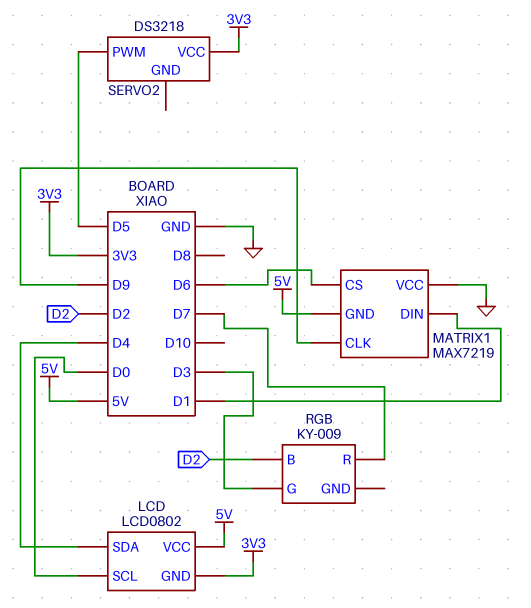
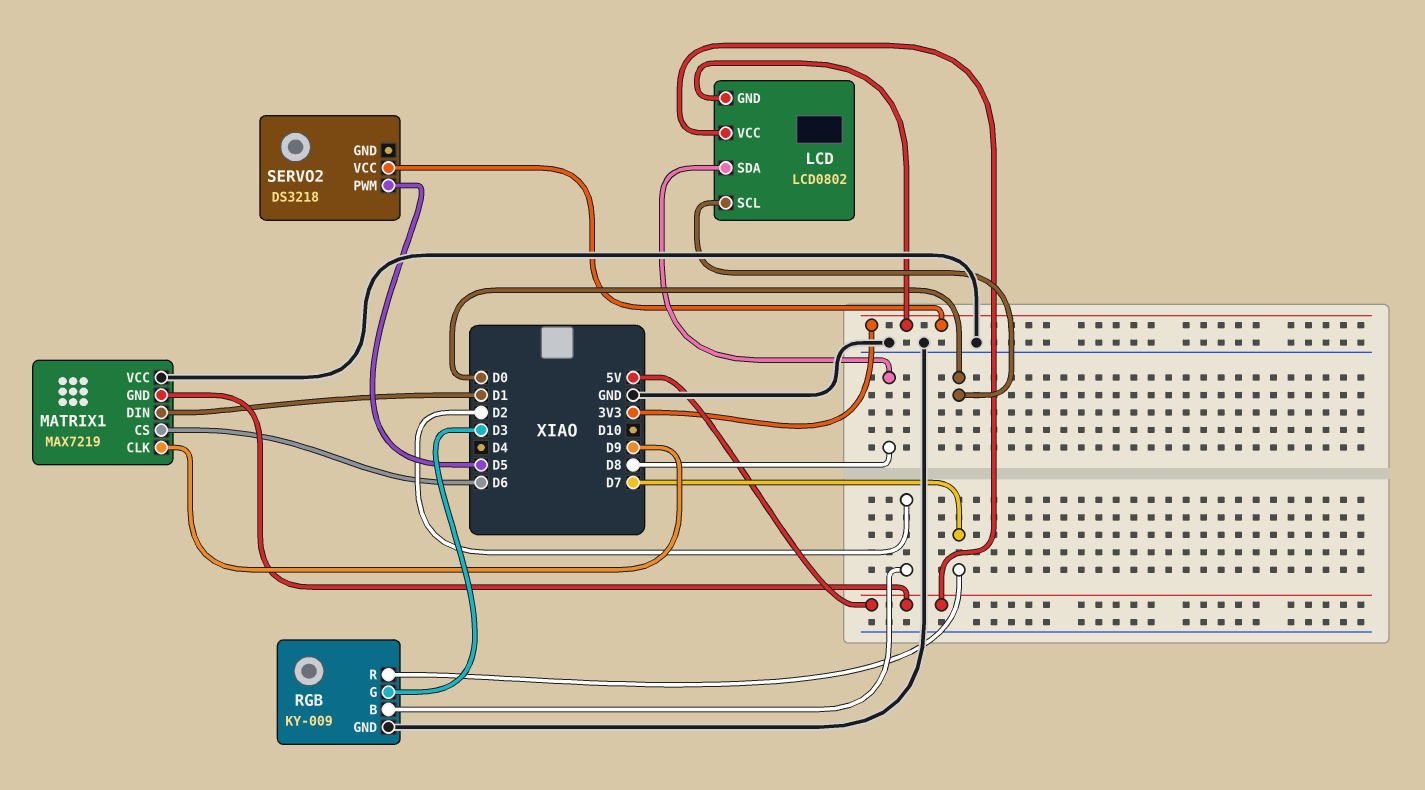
LCD pin SDA: D4 -> D8
RGB pin GND: none -> GND

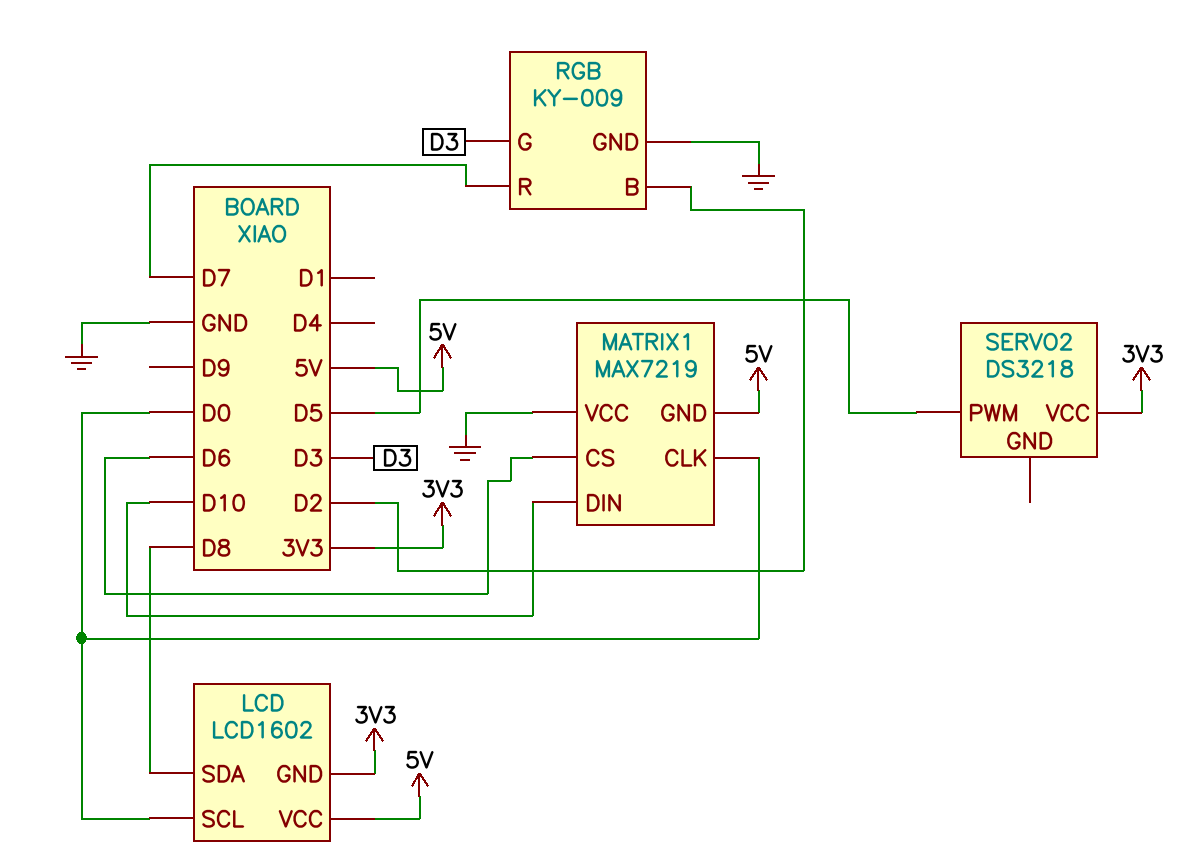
LCD: LCD0802 -> LCD1602
MATRIX1 pin CLK: D9 -> D0
MATRIX1 pin DIN: D1 -> D10

